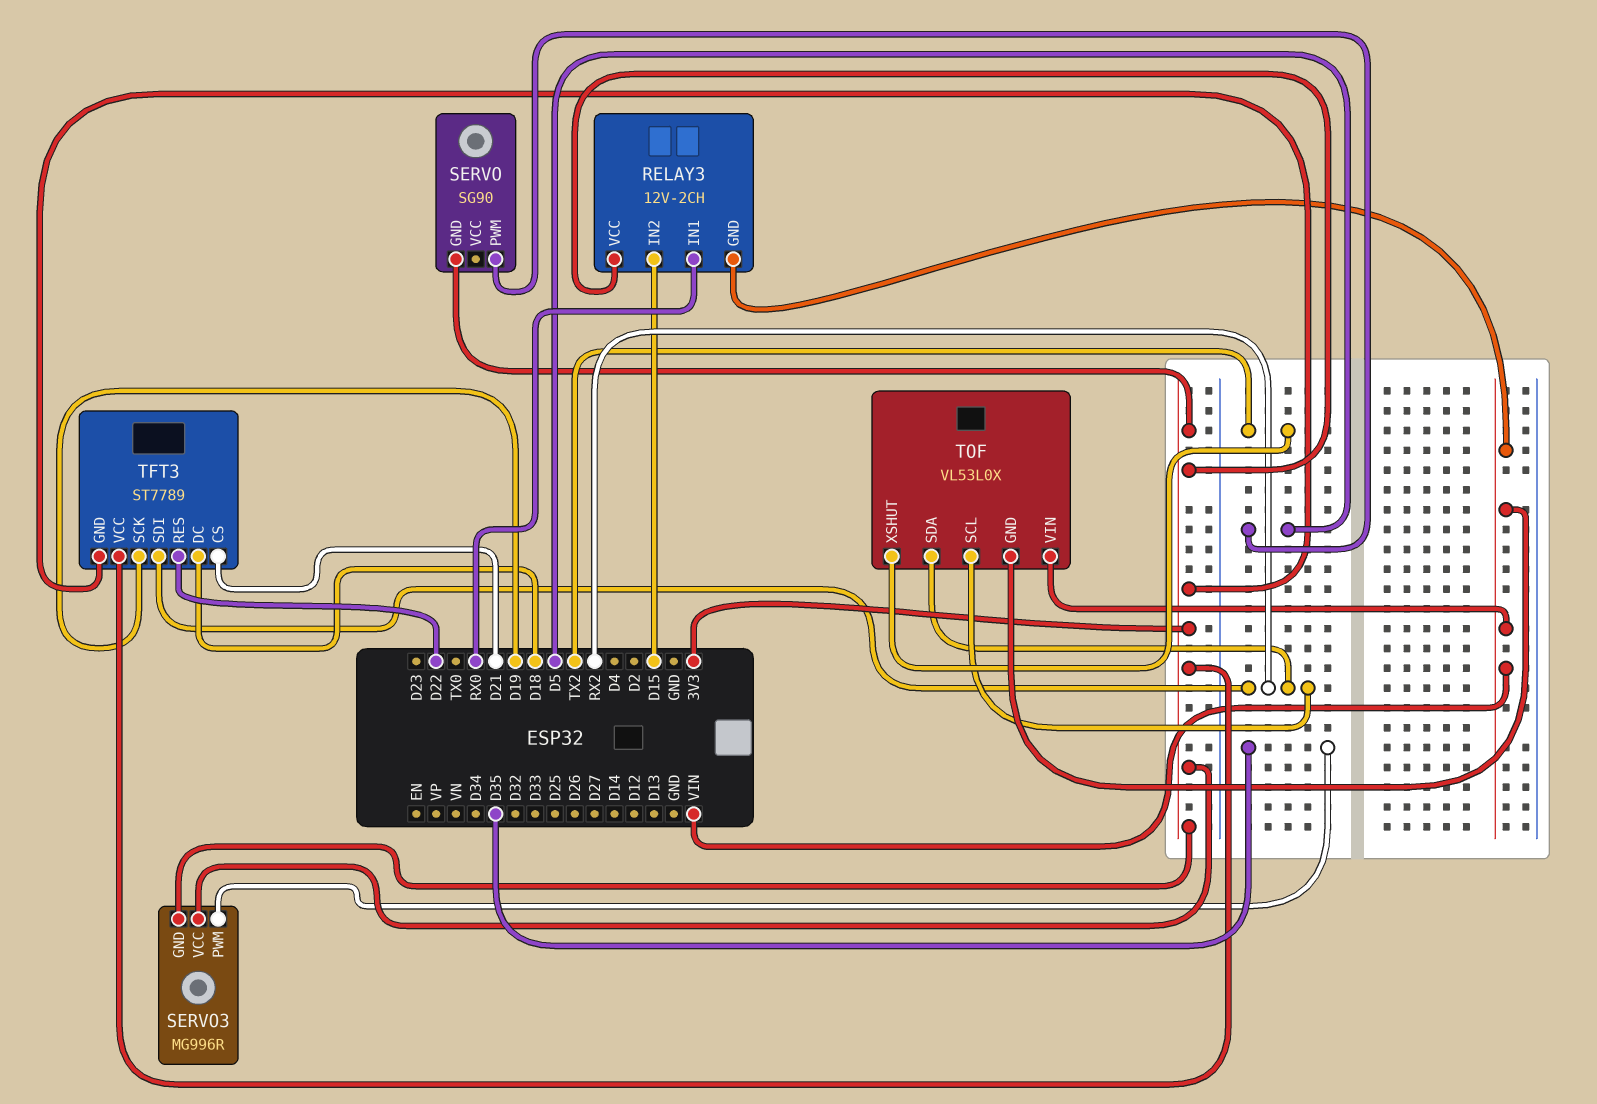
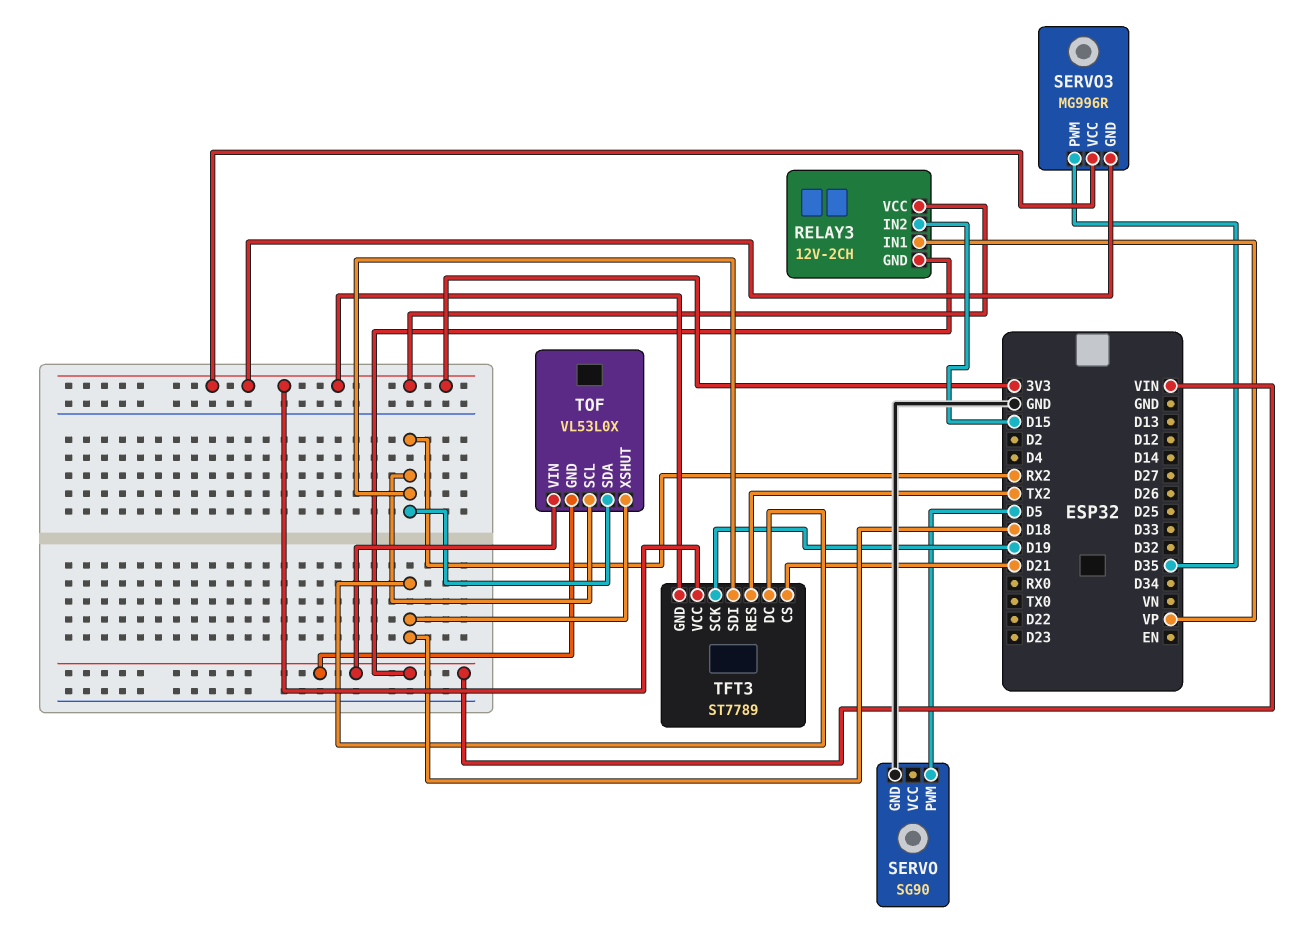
RELAY3 pin IN1: RX0 -> VP
SERVO pin GND: 3V3 -> GND
TFT3 pin RES: D22 -> TX2
TOF pin XSHUT: TX2 -> D18

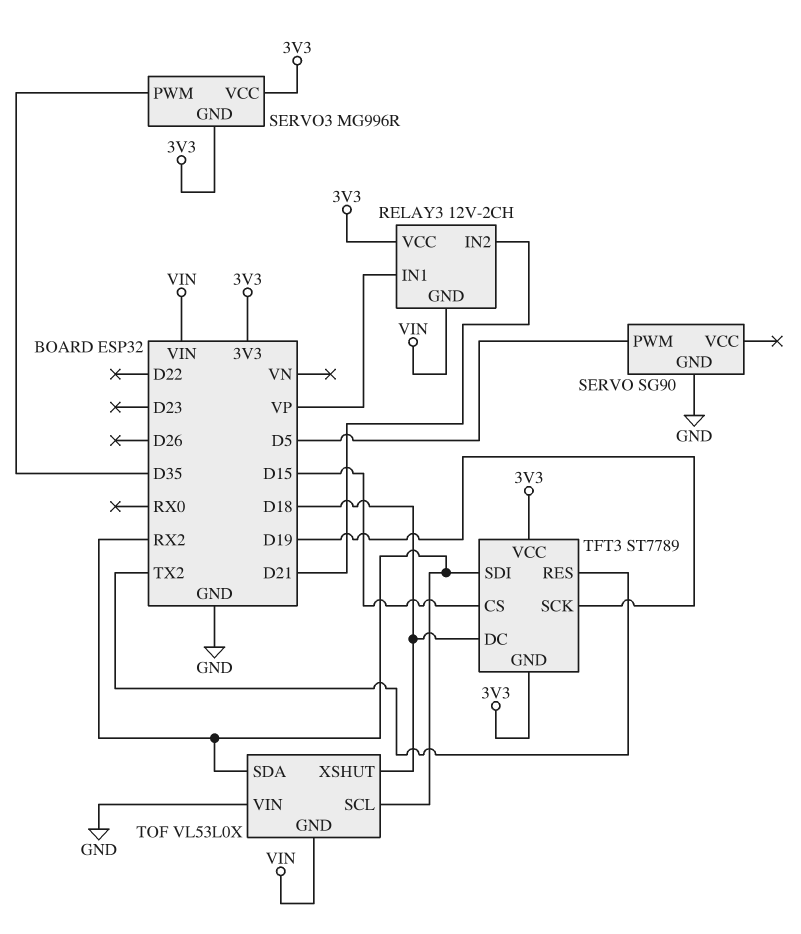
RELAY3 pin IN2: D15 -> D21
TFT3 pin CS: D21 -> D15
TOF pin VIN: VIN -> GND

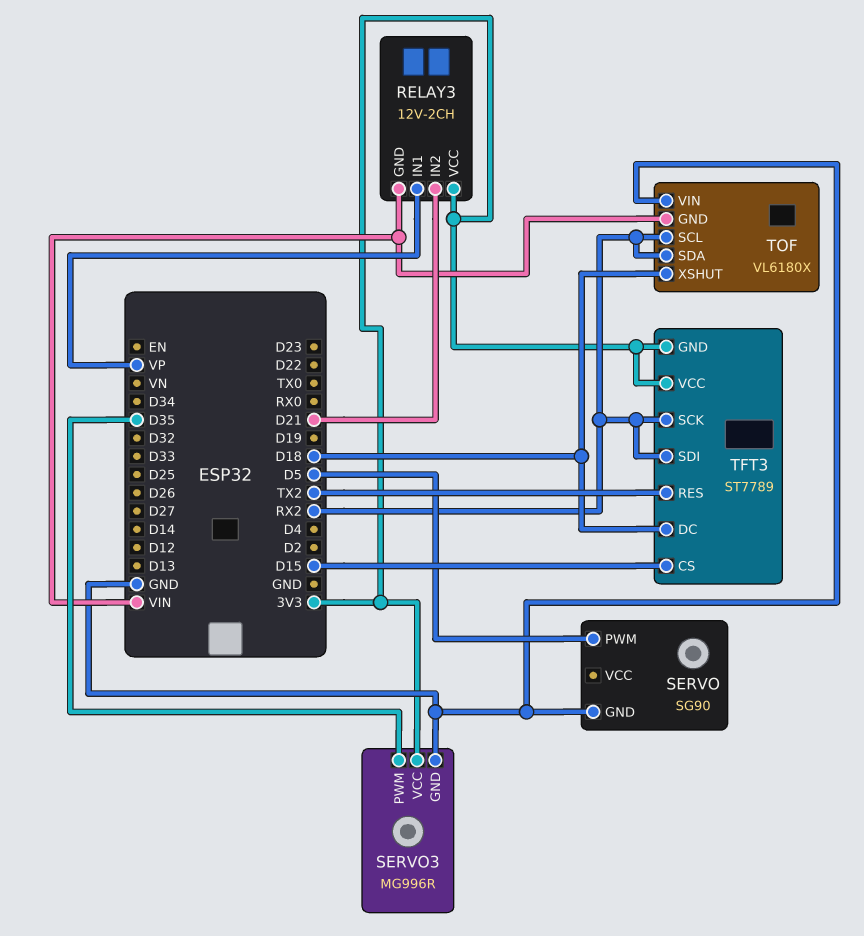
SERVO3 pin GND: 3V3 -> GND
TFT3 pin SCK: D19 -> RX2
TOF: VL53L0X -> VL6180X

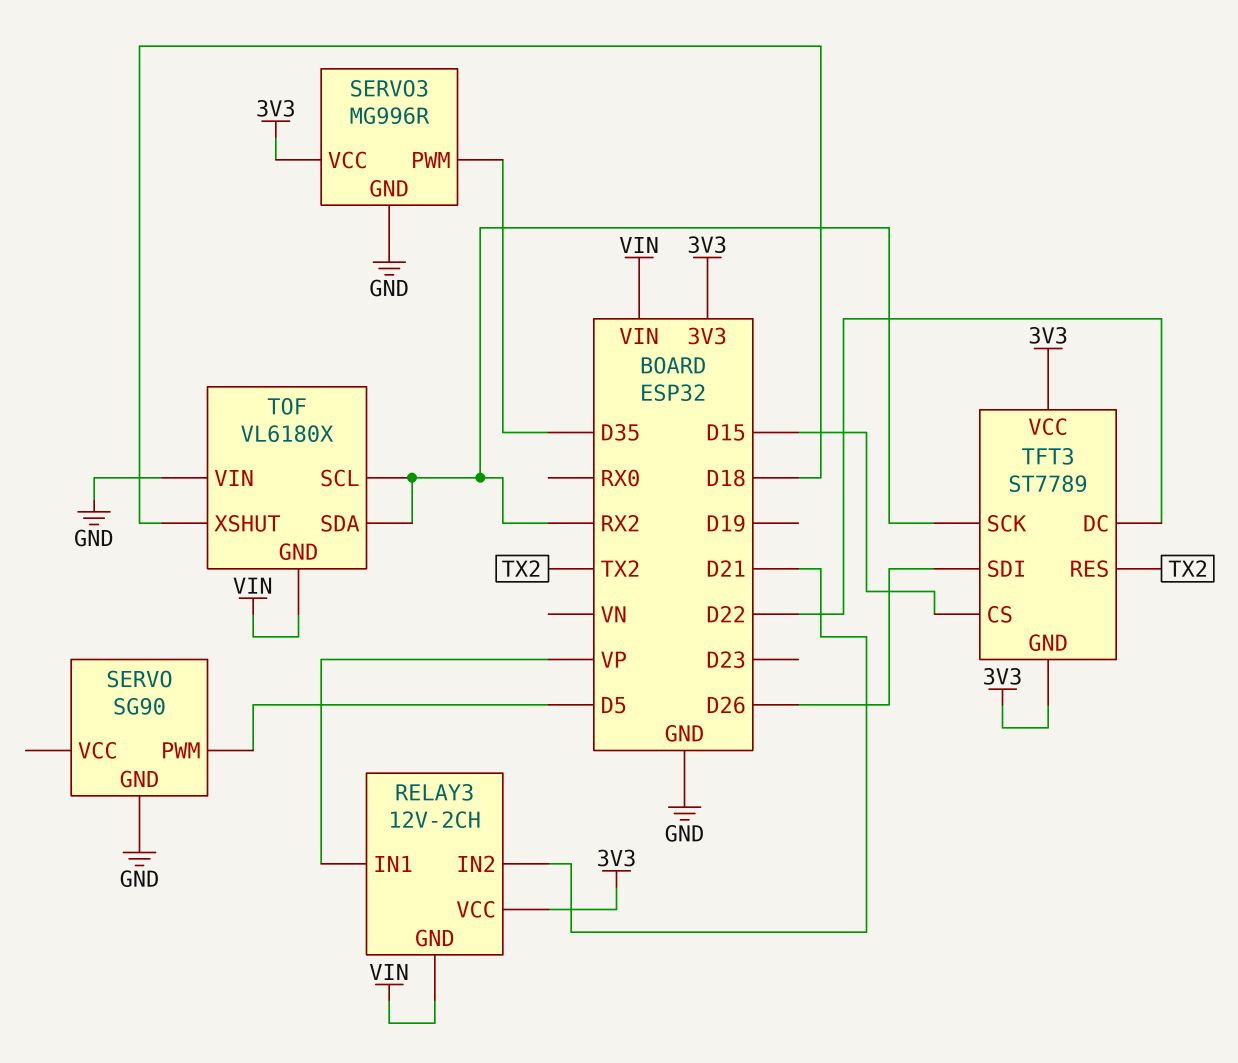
TFT3 pin DC: D18 -> D22
TFT3 pin SDI: RX2 -> D26

